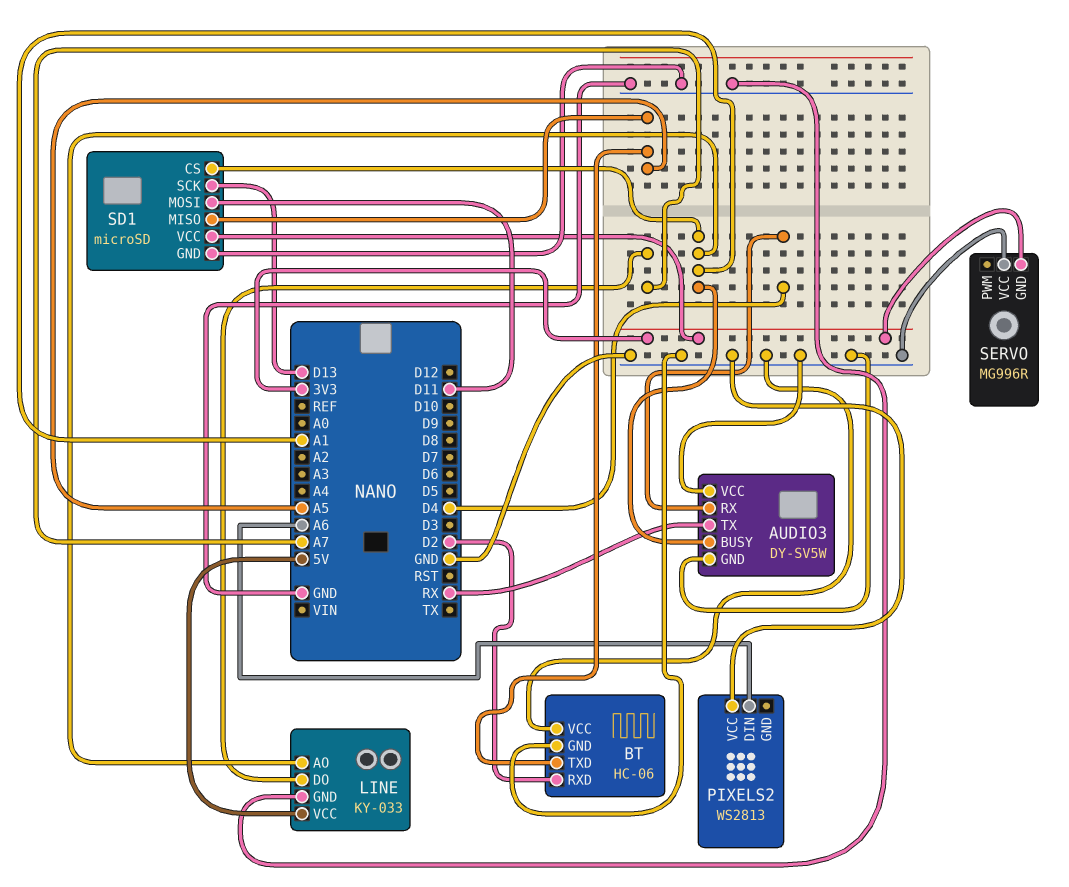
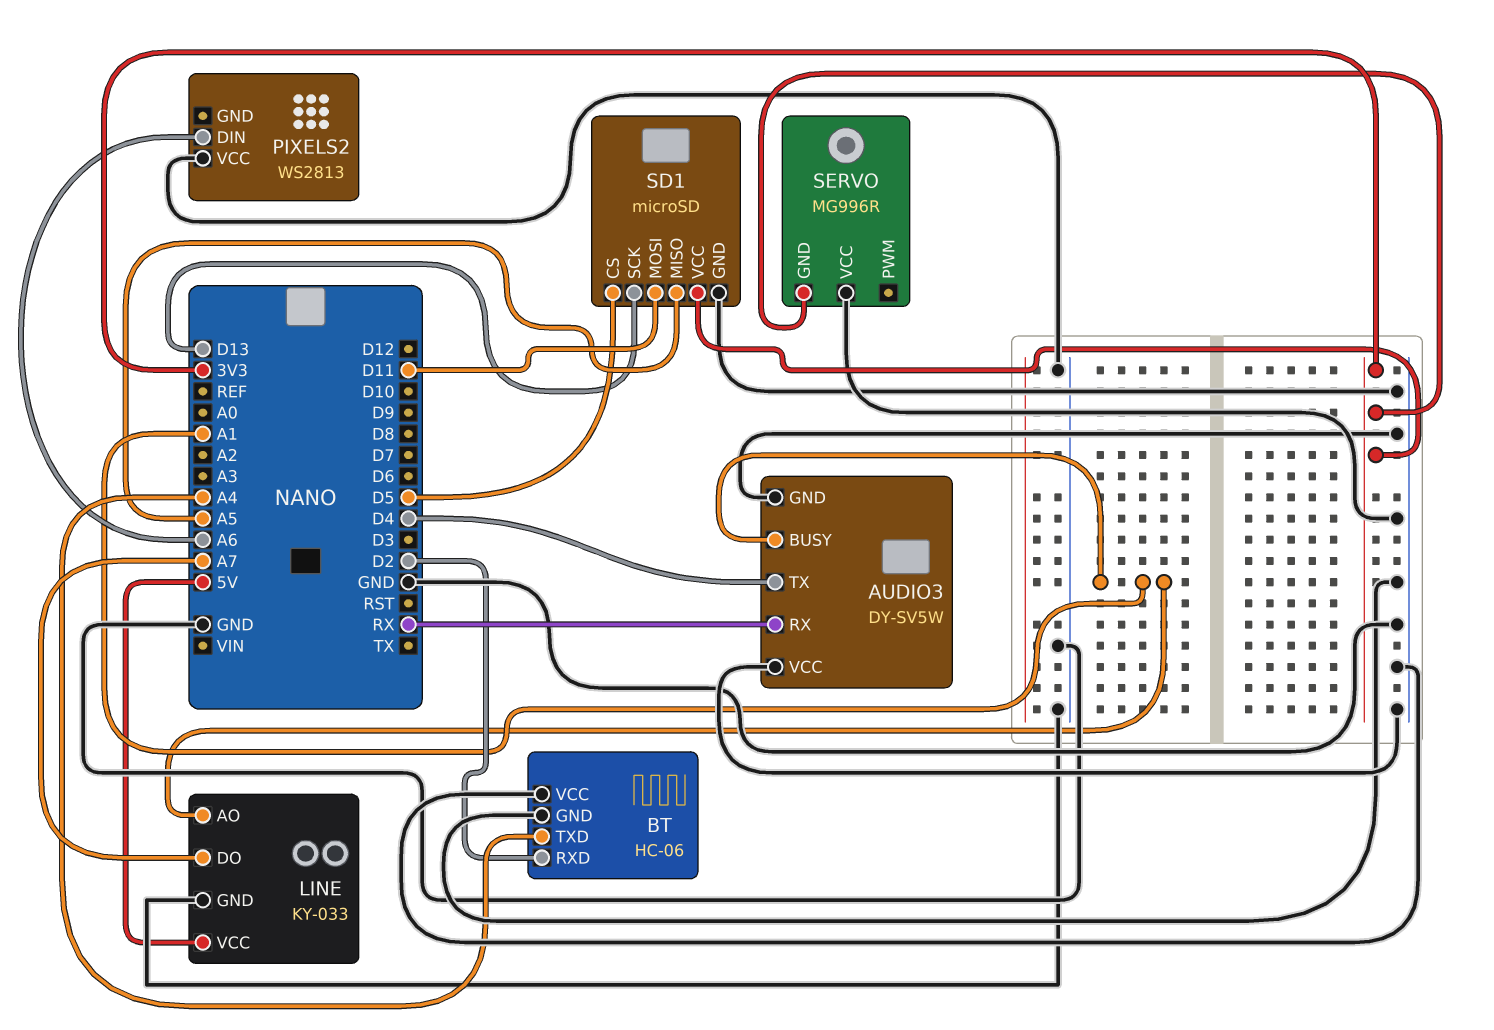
AUDIO3 pin RX: D4 -> RX
AUDIO3 pin TX: RX -> D4
BT pin TXD: A5 -> A4
SD1 pin CS: A1 -> D5

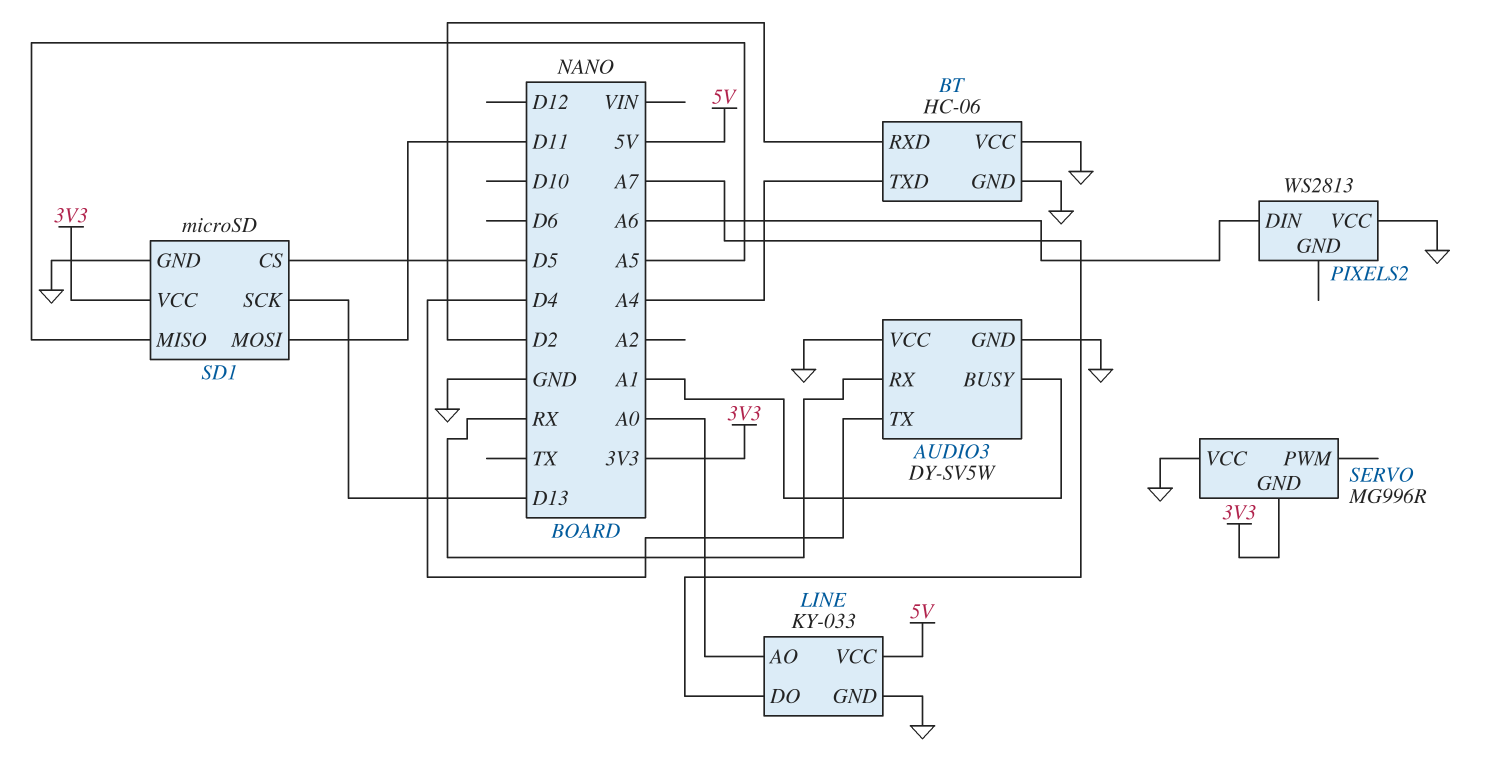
LINE pin AO: A1 -> A0

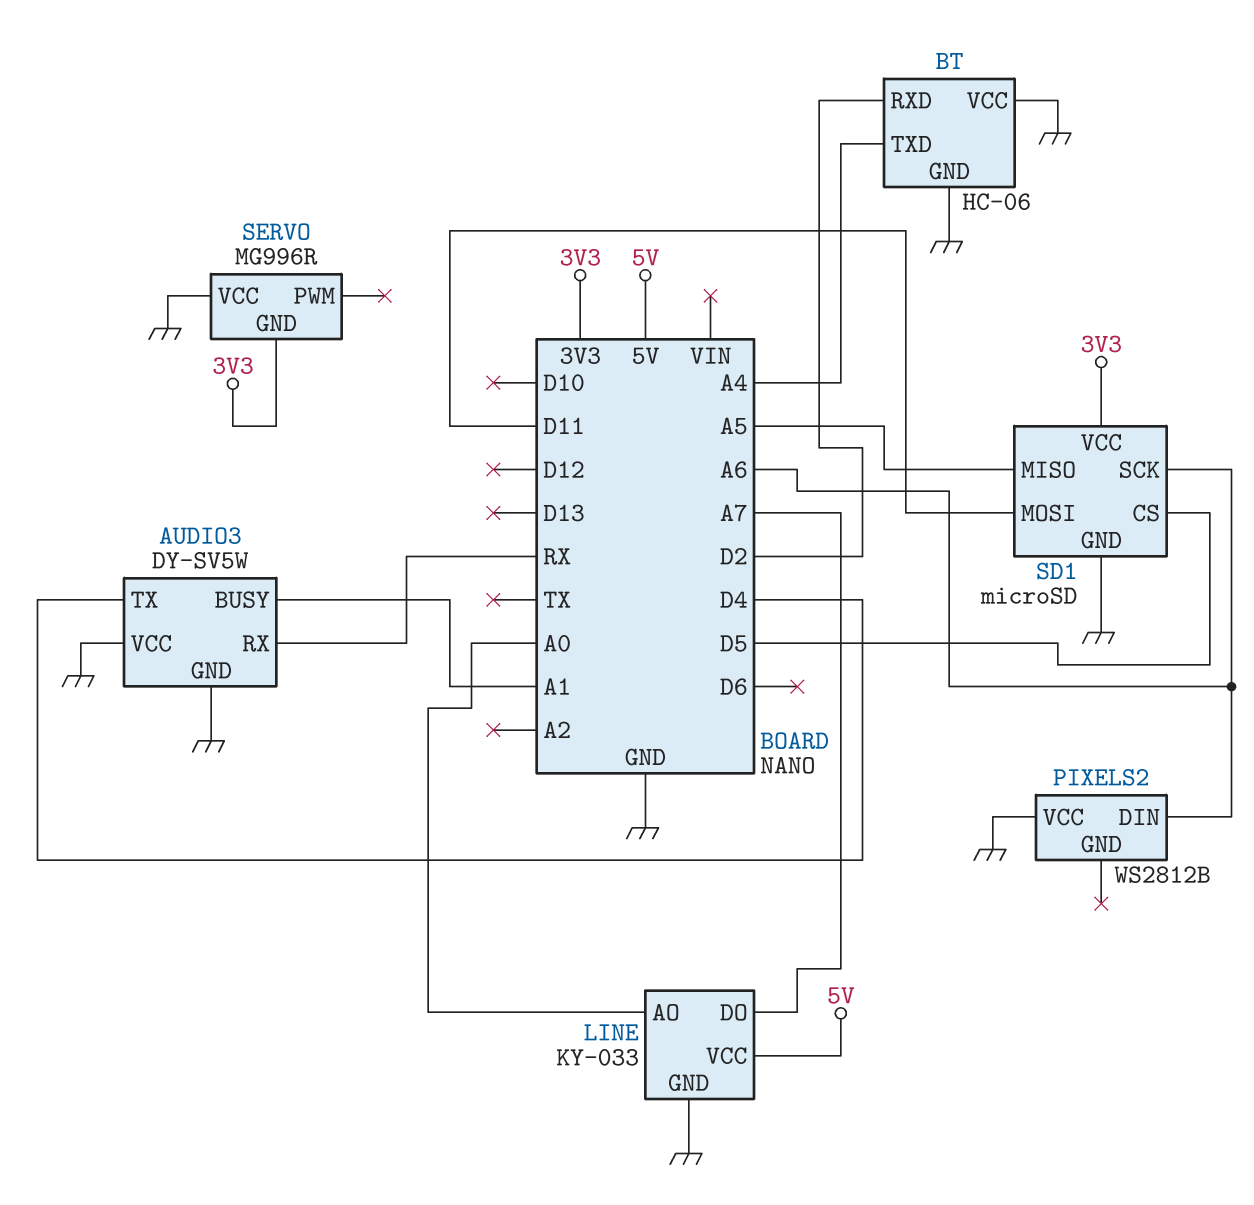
PIXELS2: WS2813 -> WS2812B
SD1 pin SCK: D13 -> A6

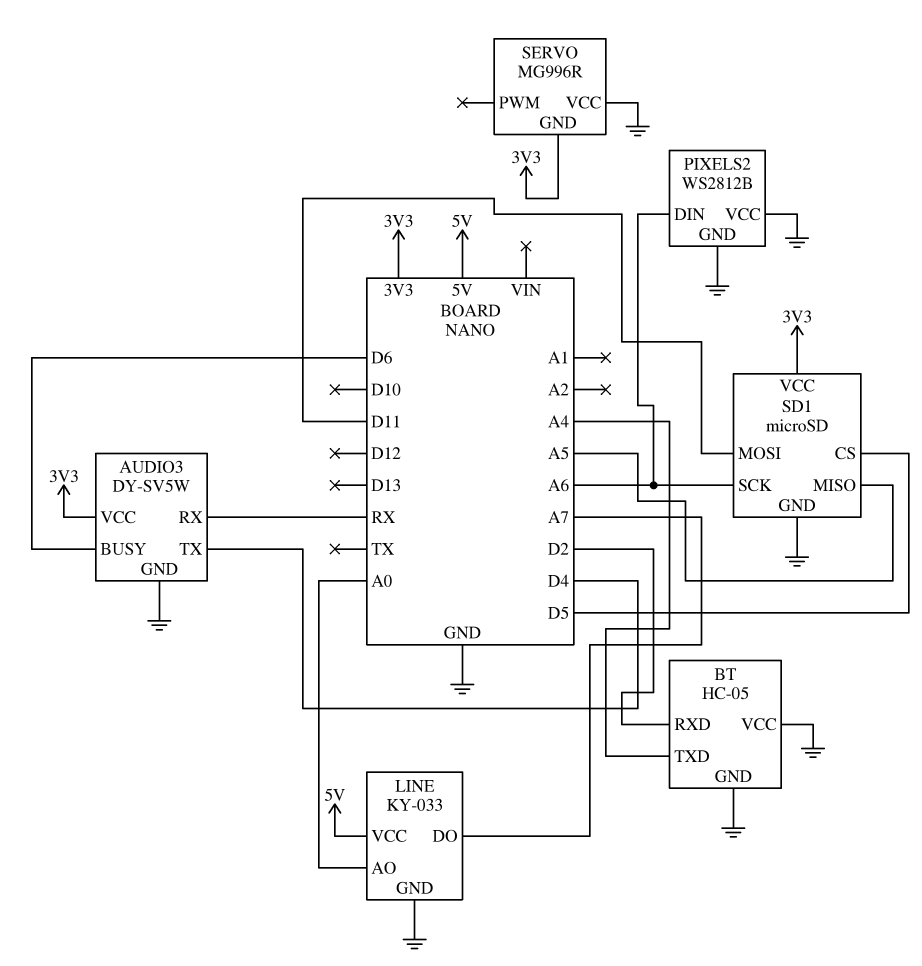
AUDIO3 pin BUSY: A1 -> D6
AUDIO3 pin VCC: GND -> 3V3
BT: HC-06 -> HC-05
PIXELS2 pin GND: none -> GND

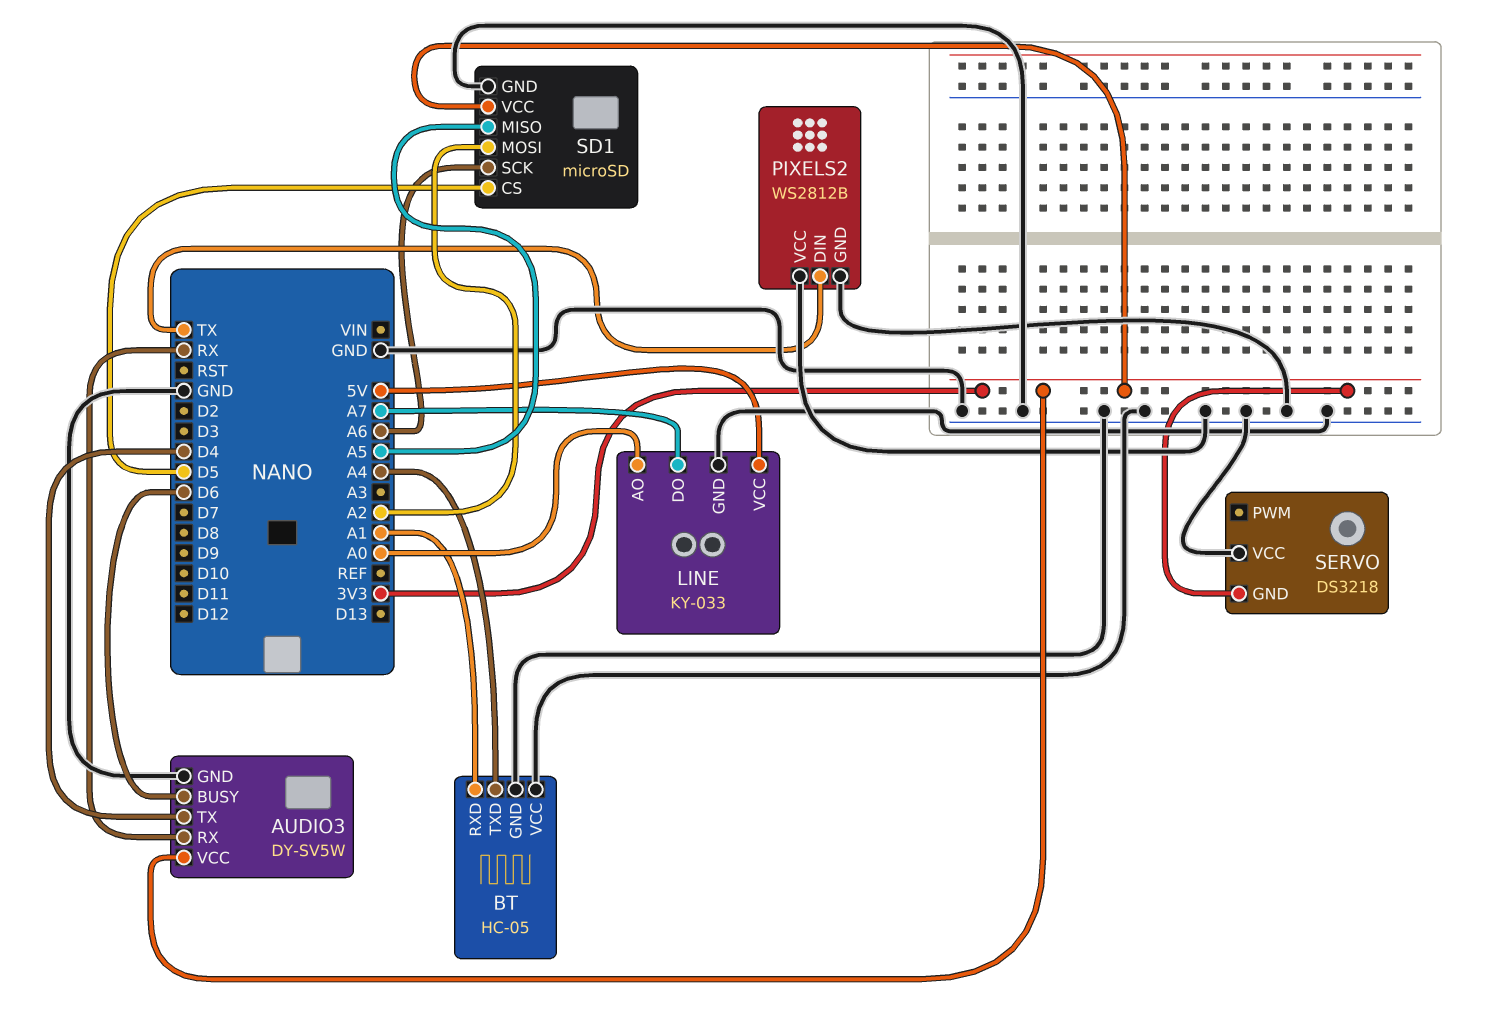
BT pin RXD: D2 -> A1
PIXELS2 pin DIN: A6 -> TX
SD1 pin MOSI: D11 -> A2
SERVO: MG996R -> DS3218

